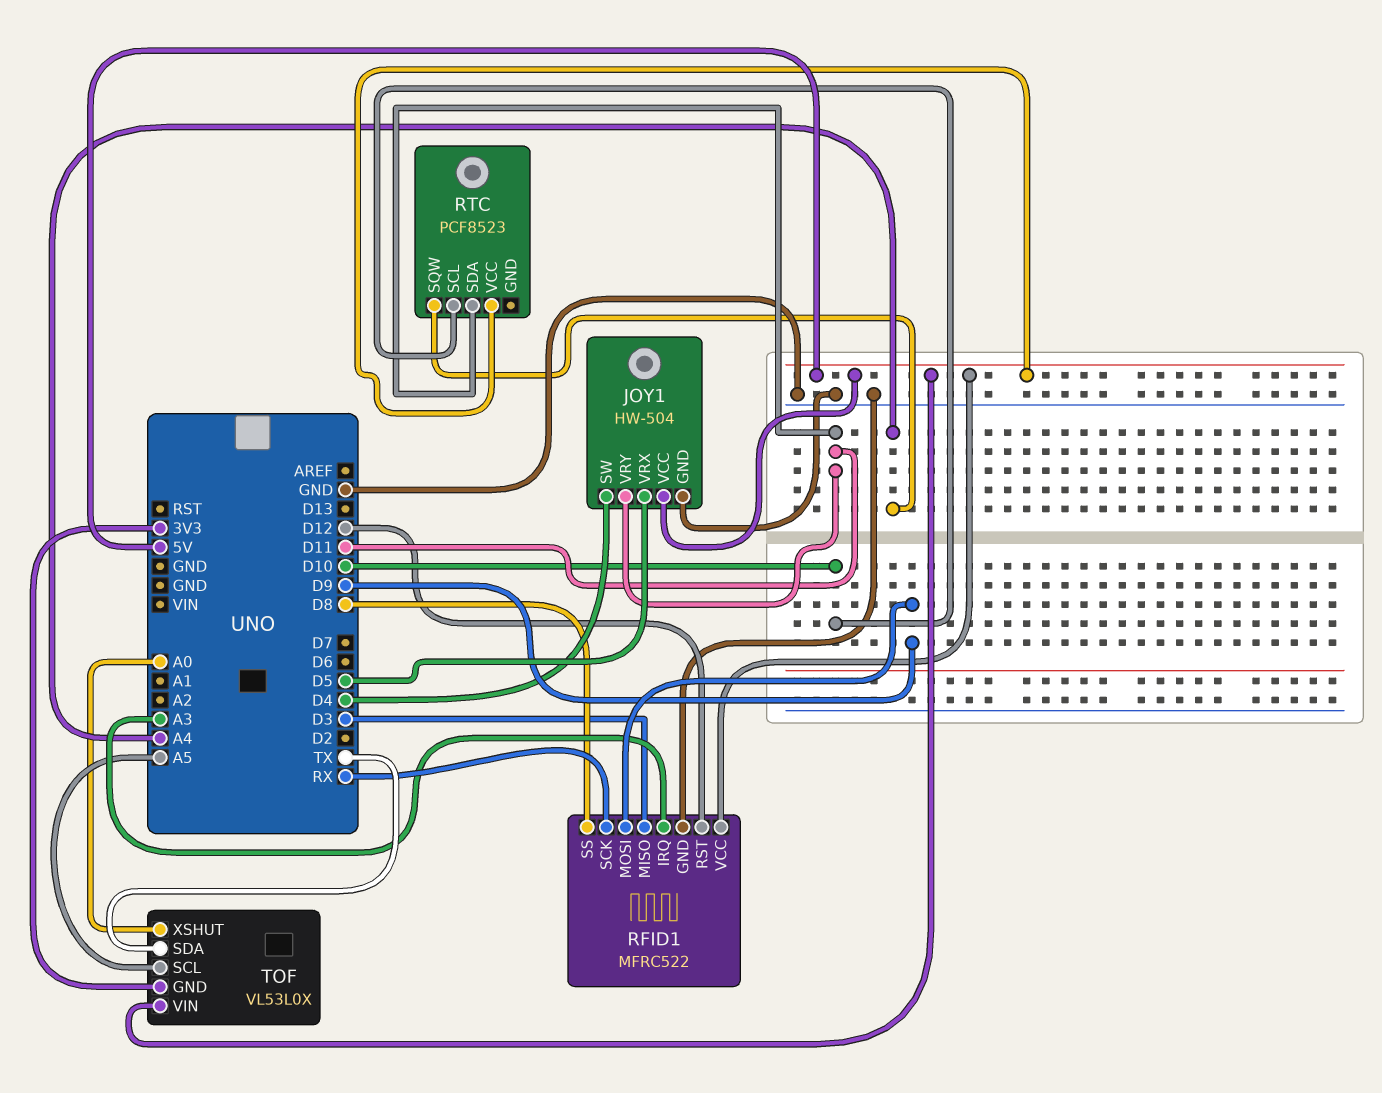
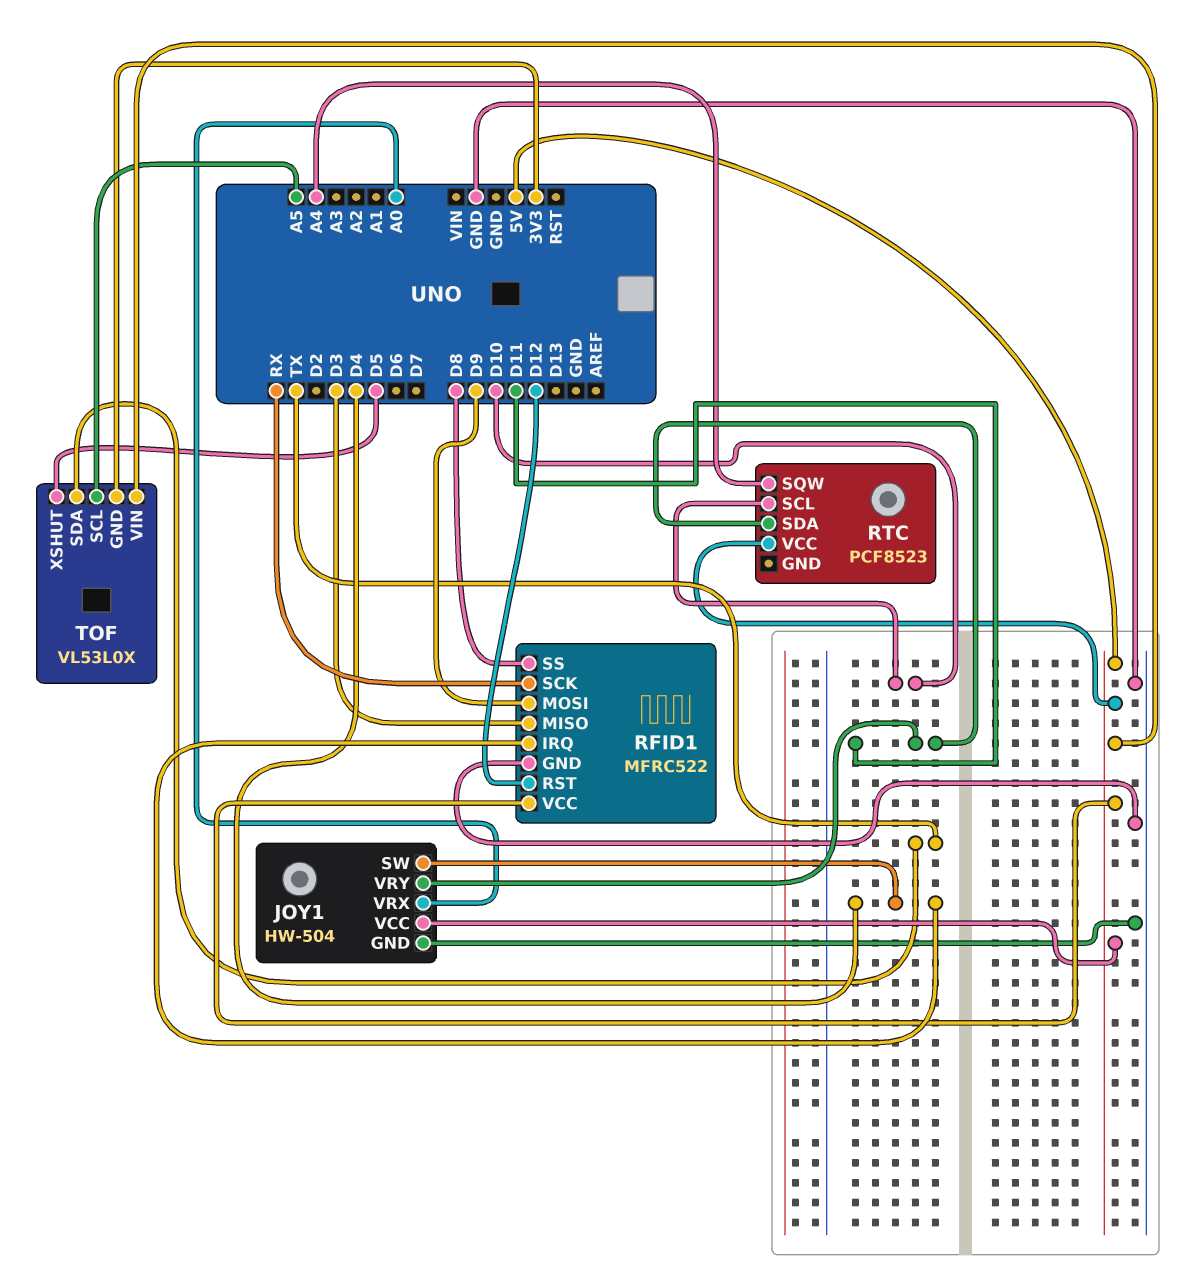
JOY1 pin VRX: D5 -> A0
RFID1 pin IRQ: A3 -> D4
TOF pin XSHUT: A0 -> D5

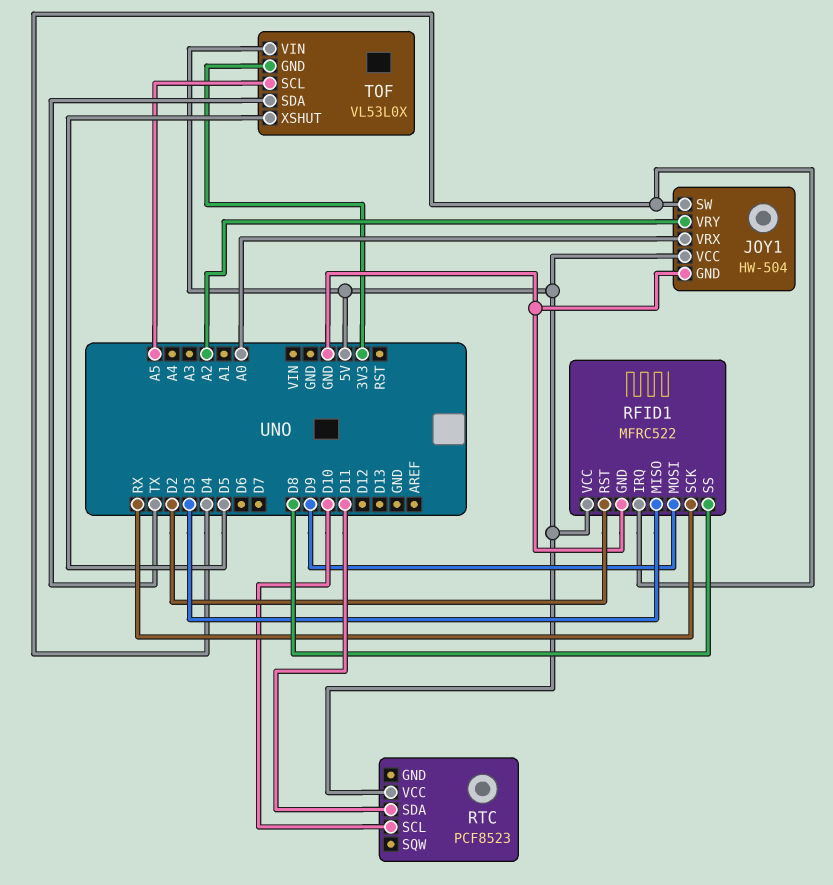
JOY1 pin VRY: D11 -> A2
RFID1 pin RST: D12 -> D2
RTC pin SQW: A4 -> none

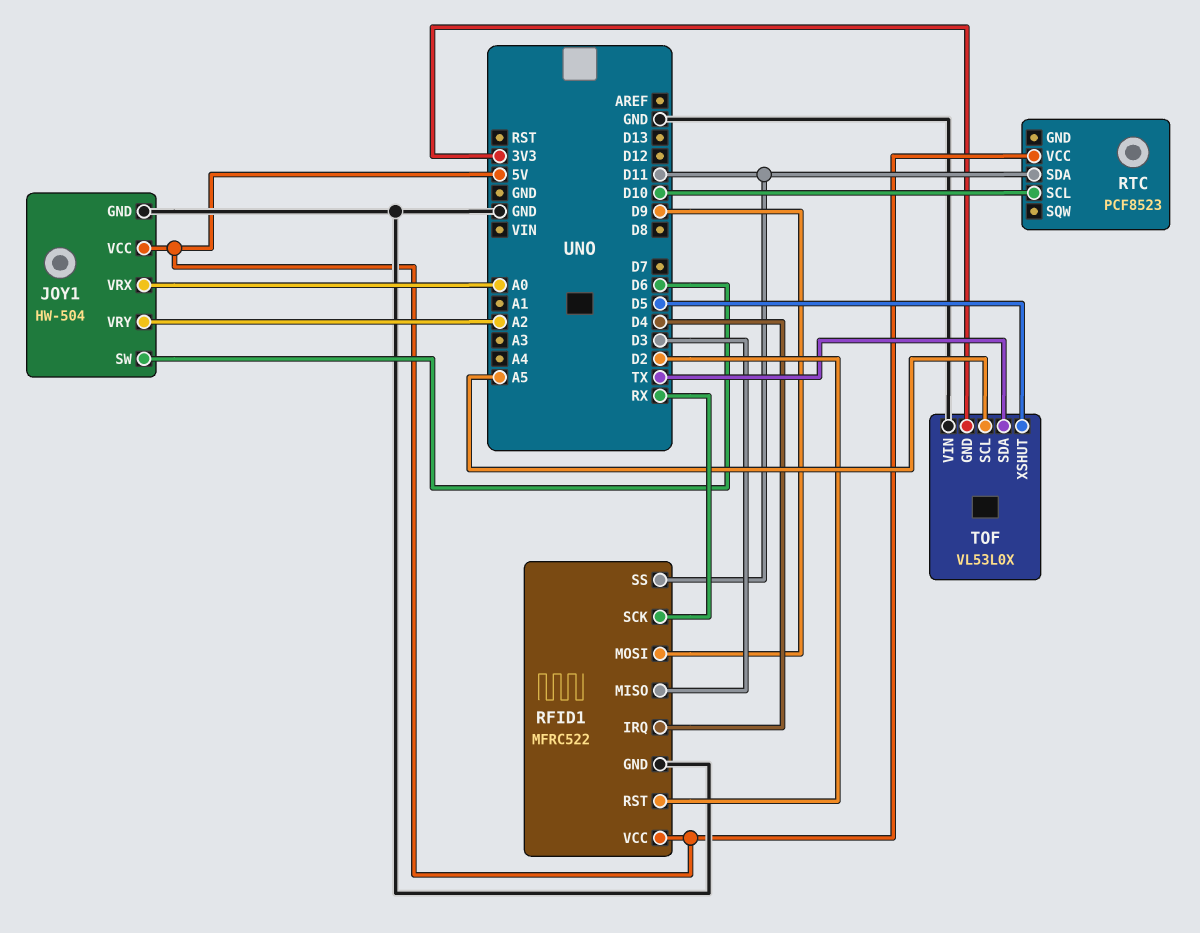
JOY1 pin SW: D4 -> D6
RFID1 pin SS: D8 -> D11
TOF pin VIN: 5V -> GND

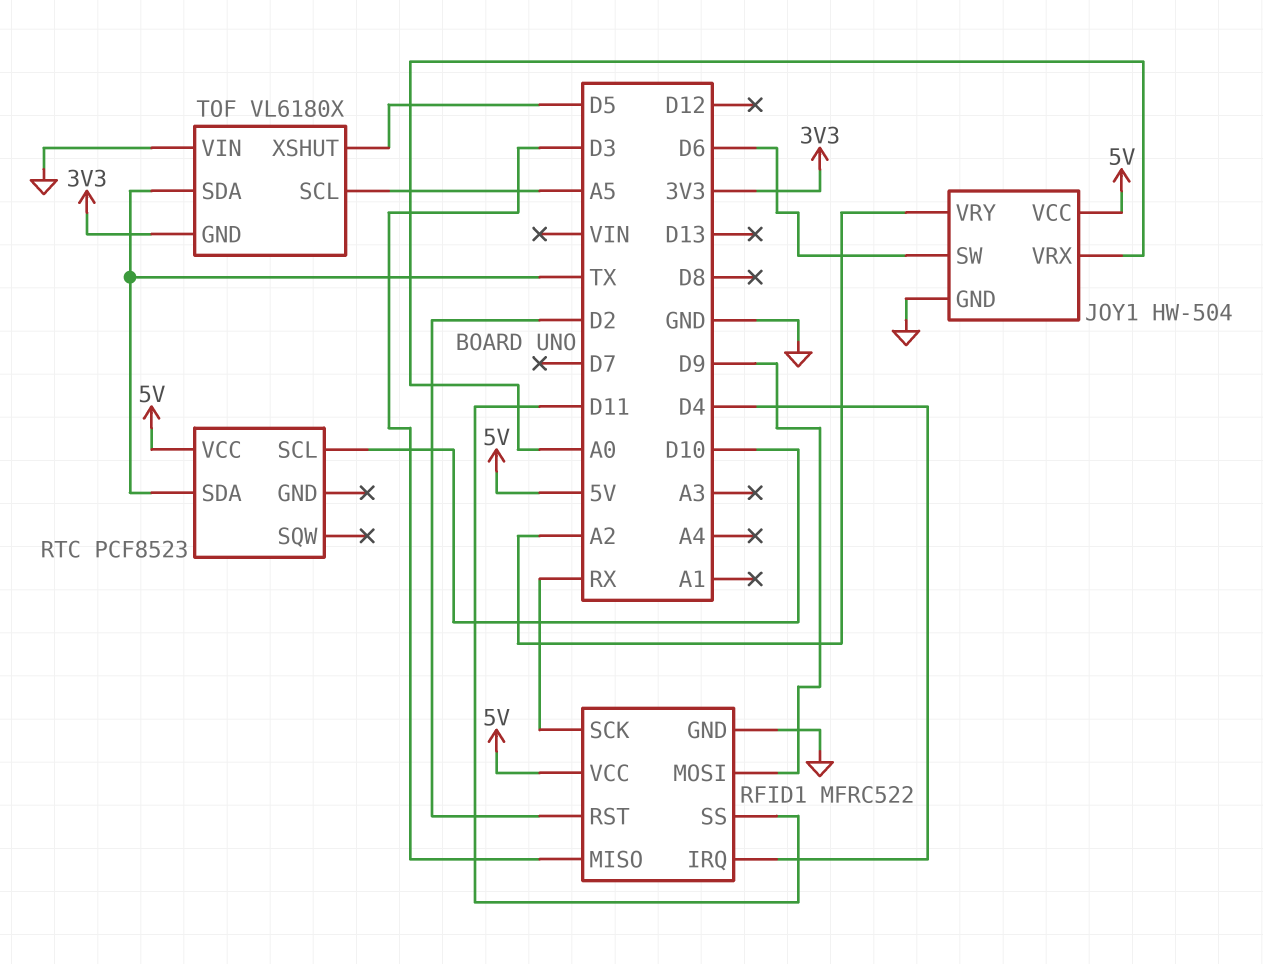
RTC pin SDA: D11 -> TX
TOF: VL53L0X -> VL6180X

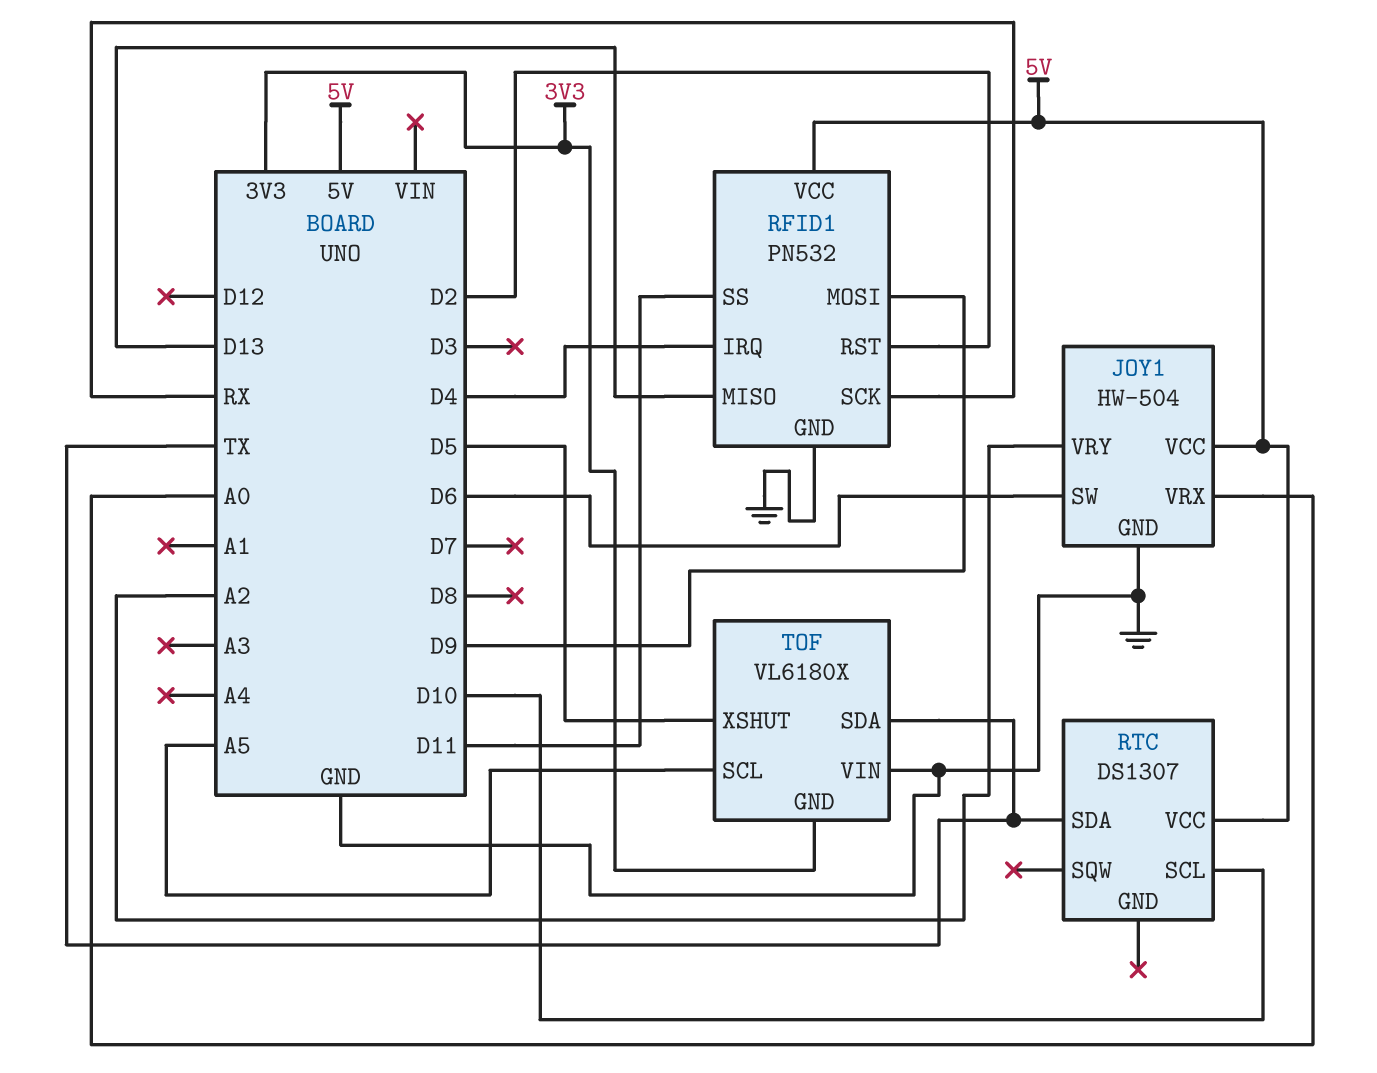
RFID1: MFRC522 -> PN532
RFID1 pin MISO: D3 -> D13
RTC: PCF8523 -> DS1307

